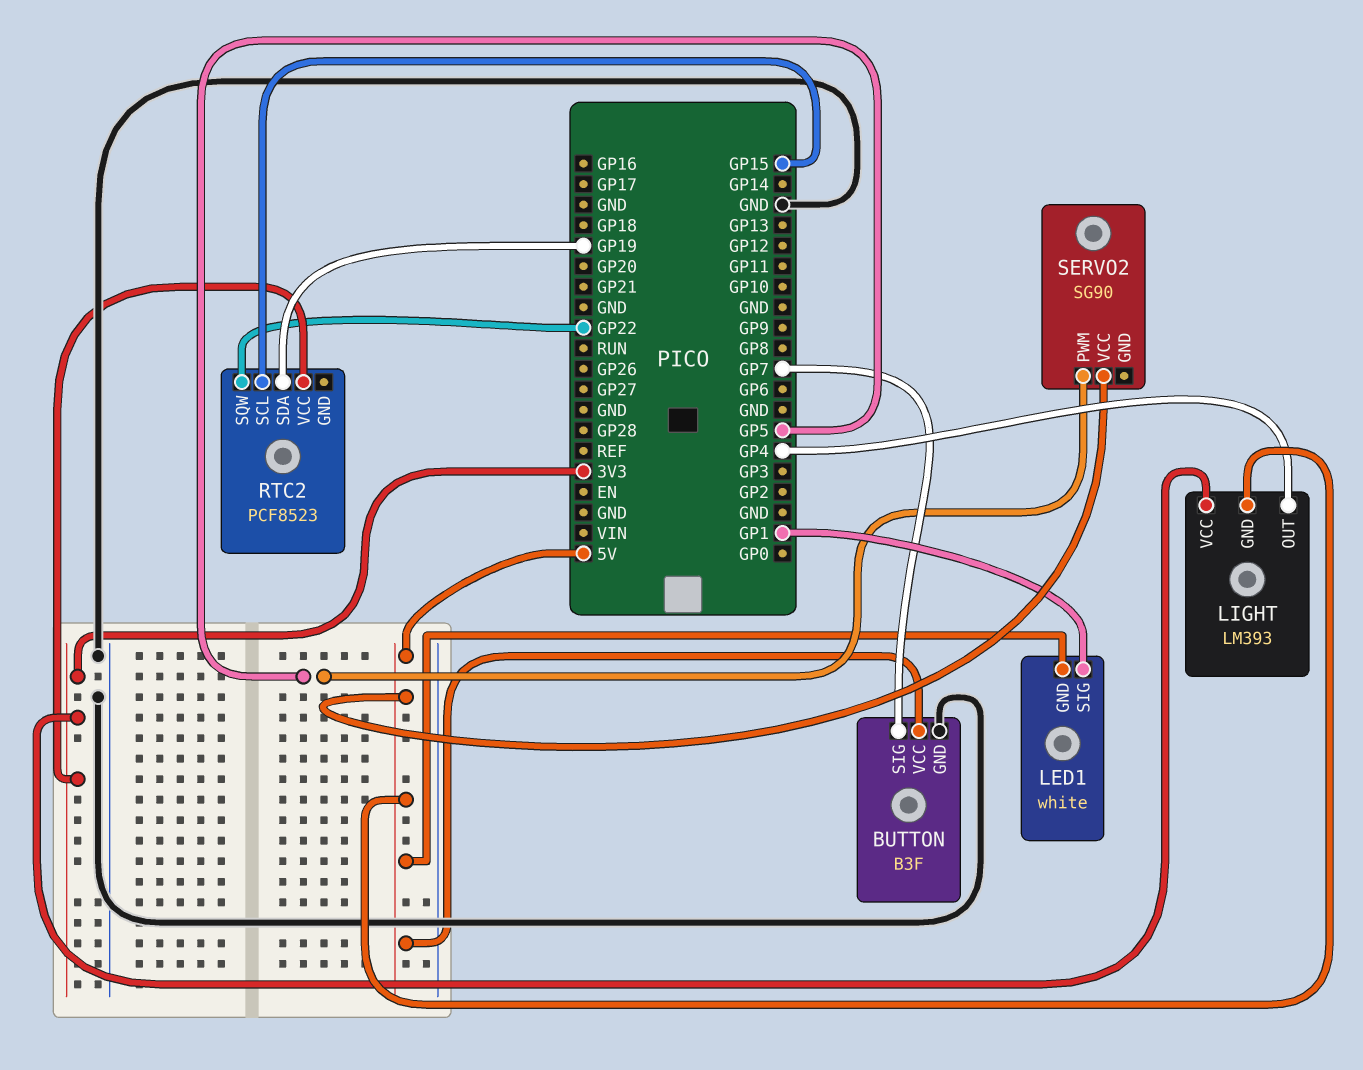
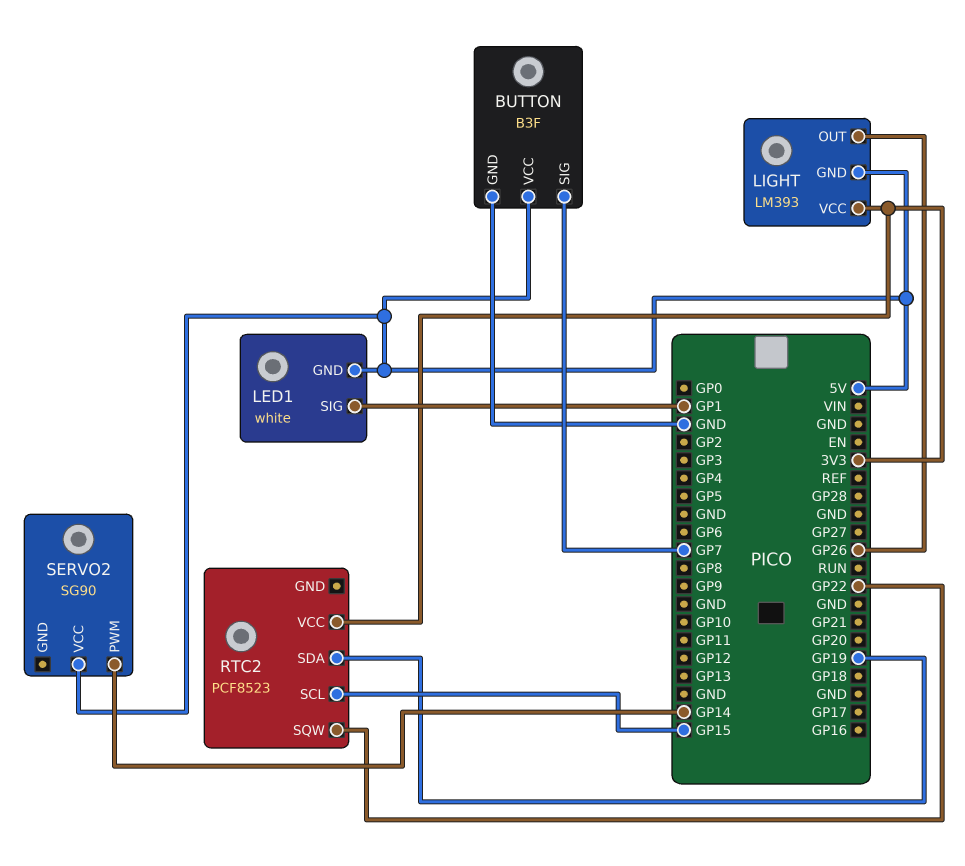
LIGHT pin OUT: GP4 -> GP26
SERVO2 pin PWM: GP5 -> GP14

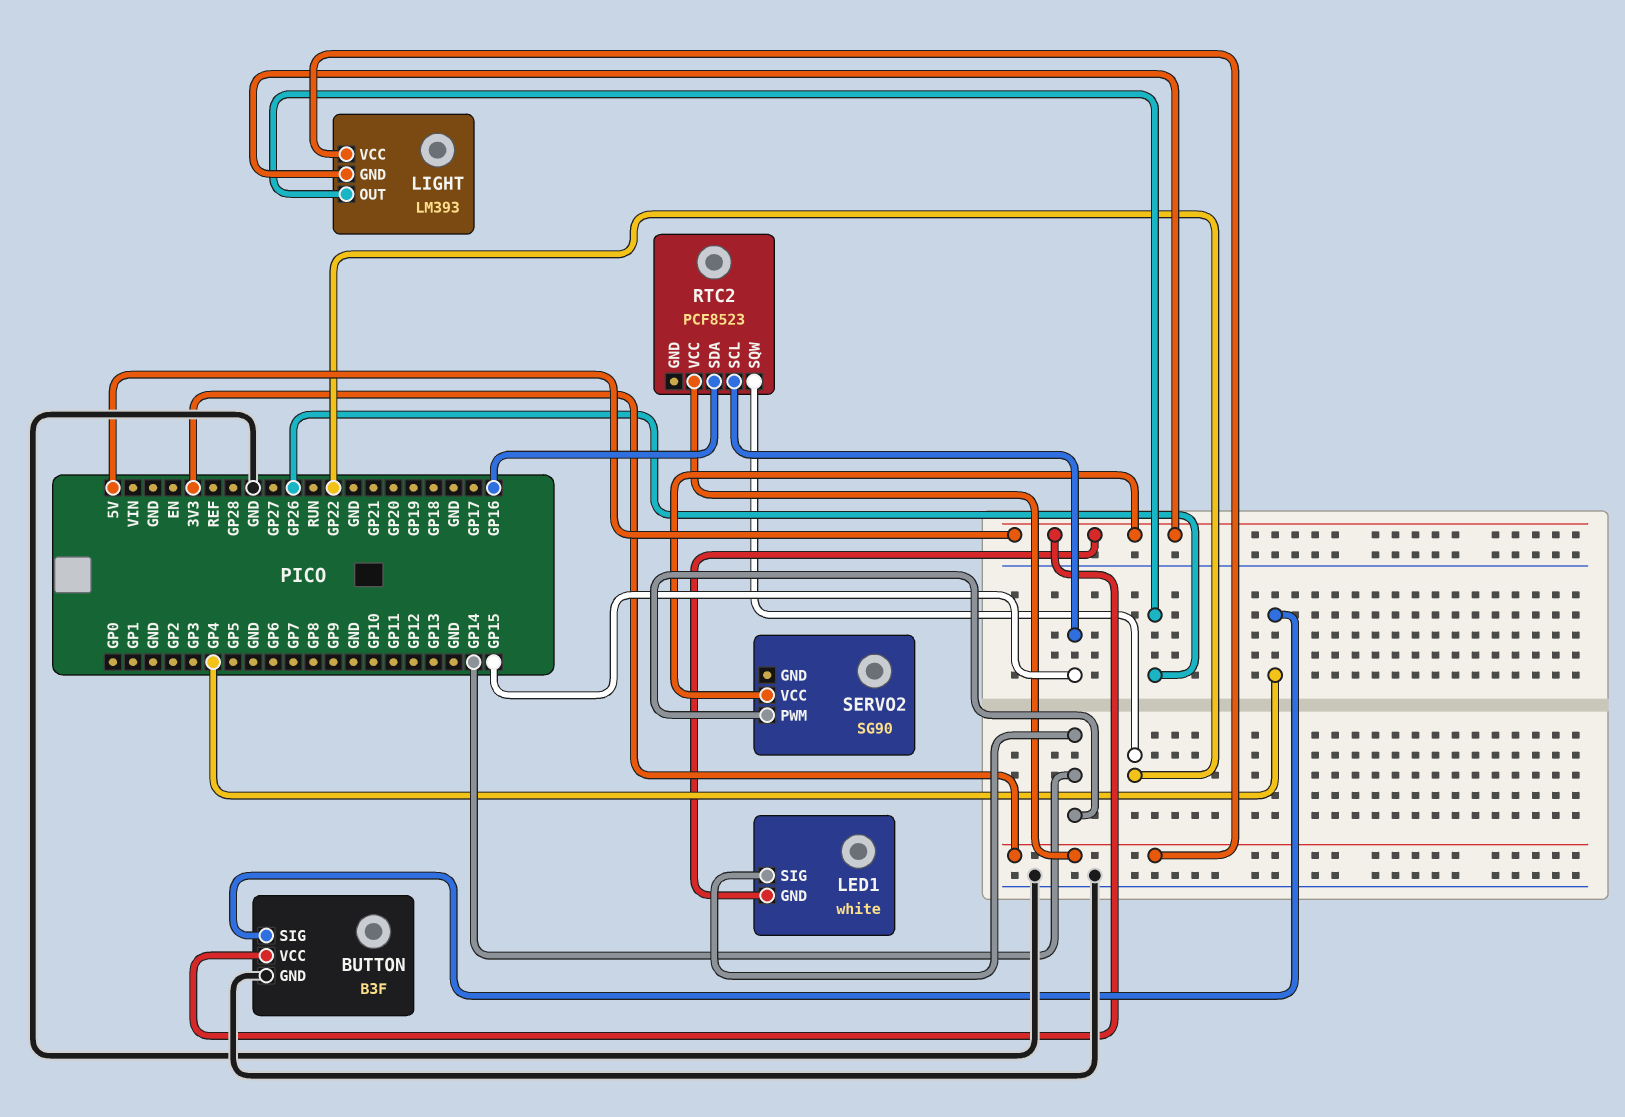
BUTTON pin SIG: GP7 -> GP4
LED1 pin SIG: GP1 -> GP14
RTC2 pin SDA: GP19 -> GP16

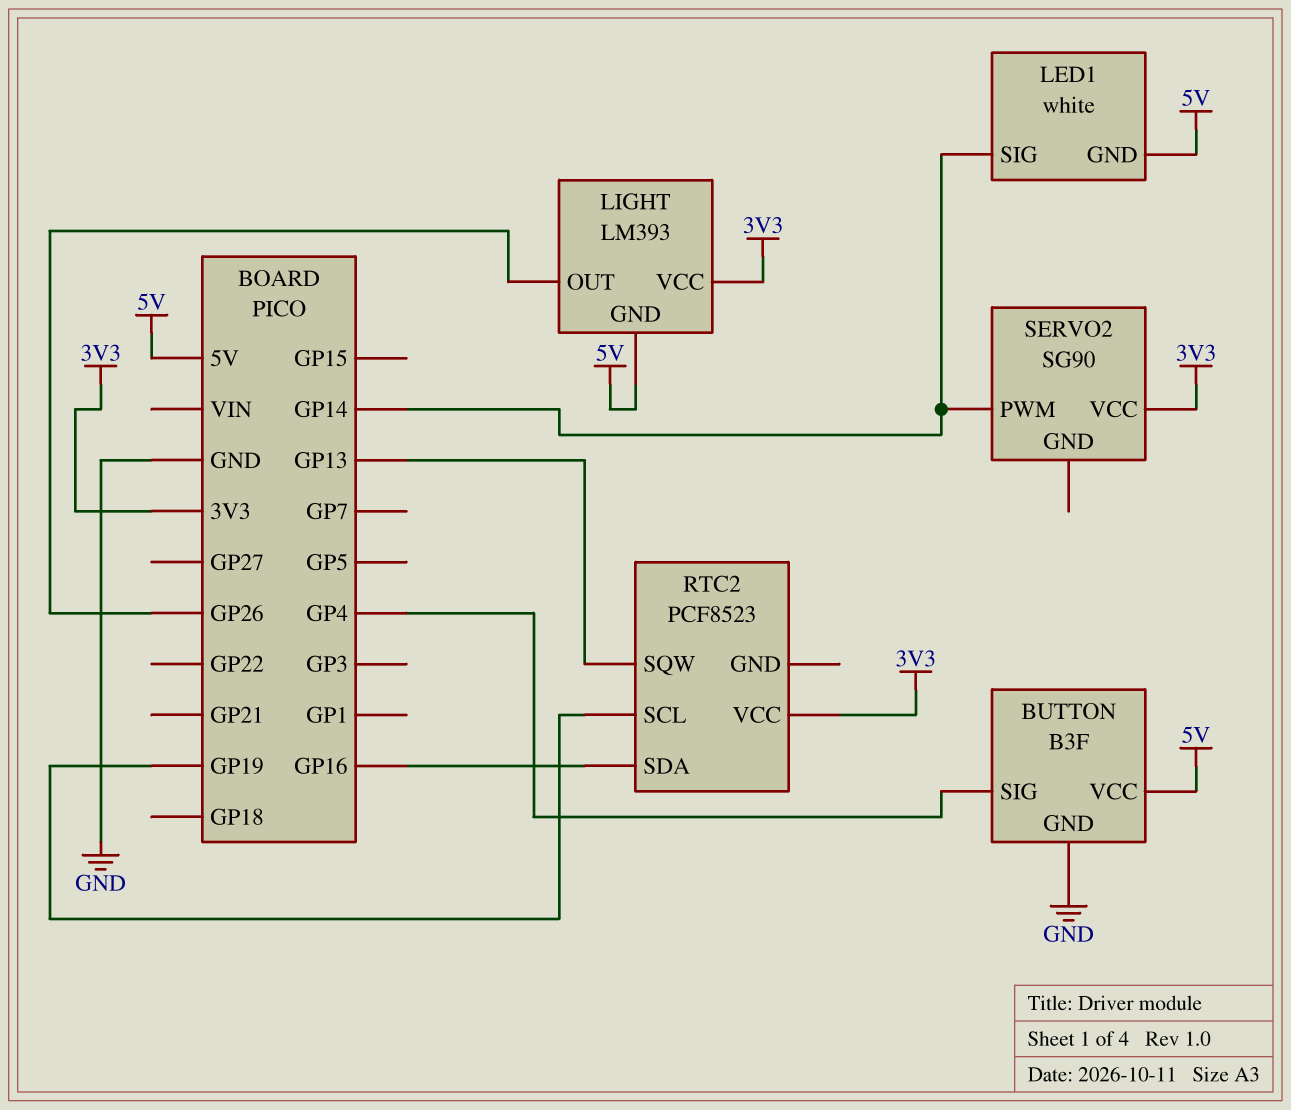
RTC2 pin SCL: GP15 -> GP19
RTC2 pin SQW: GP22 -> GP13
SERVO2 pin VCC: 5V -> 3V3

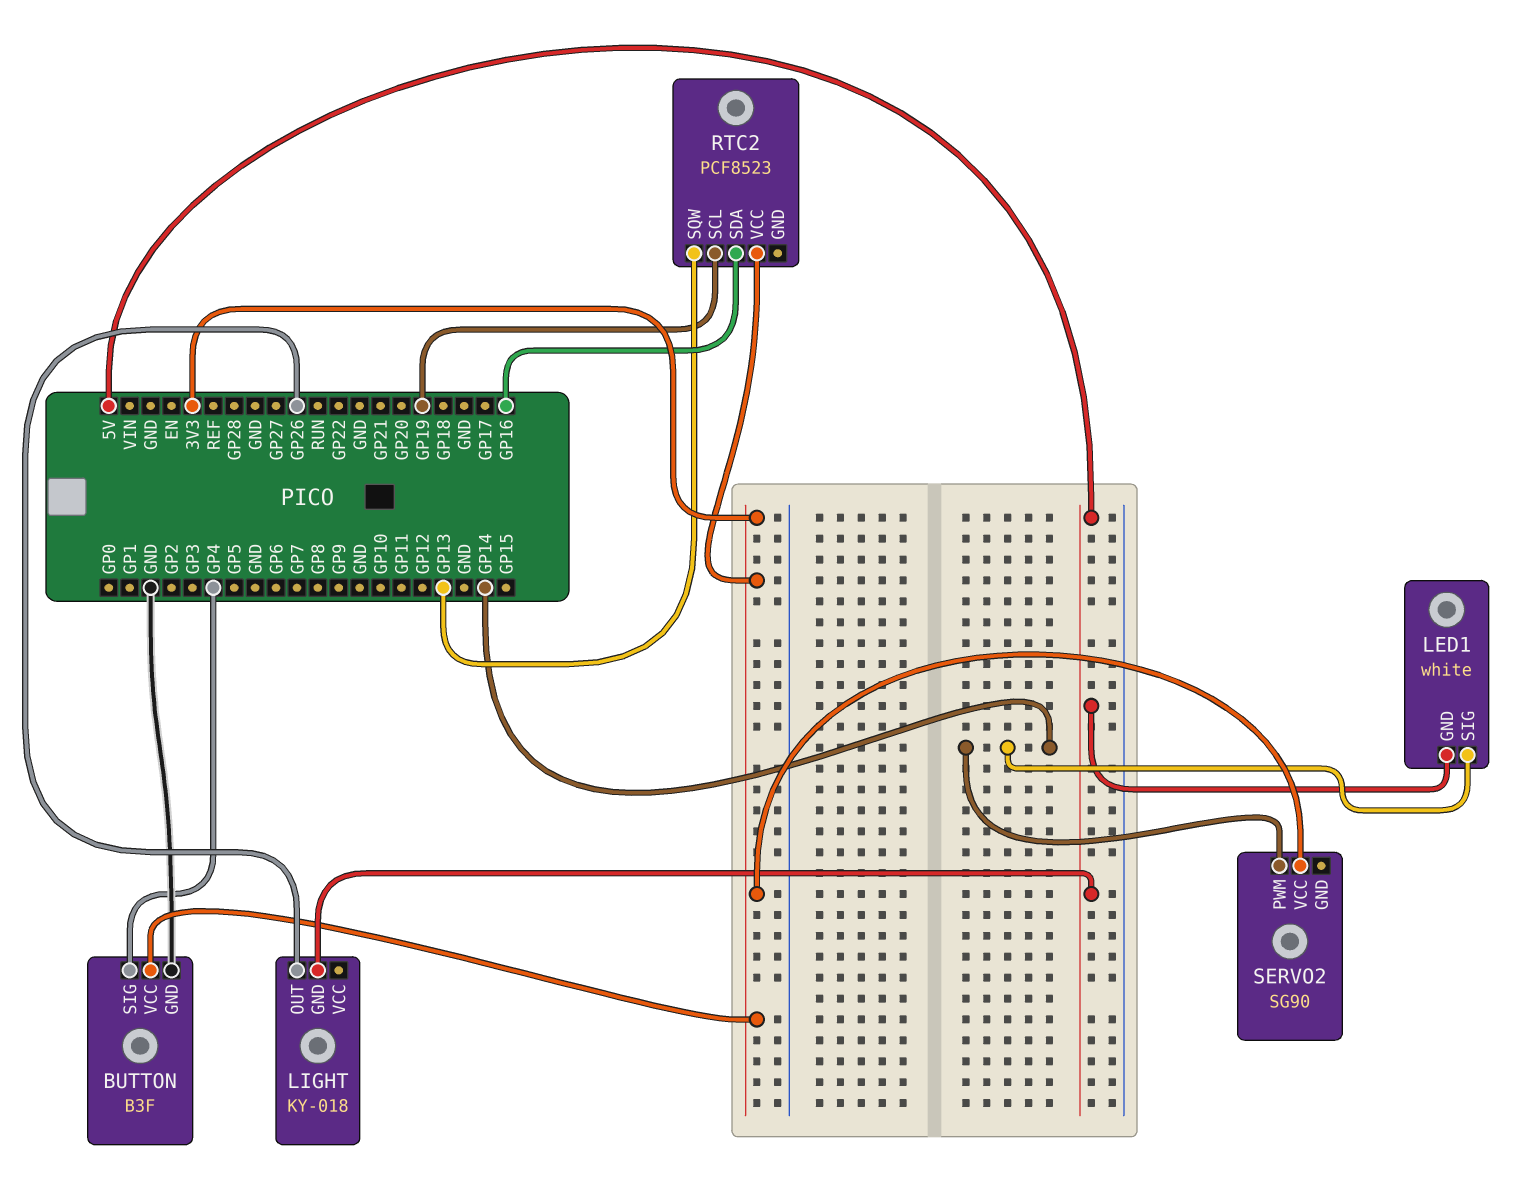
BUTTON pin VCC: 5V -> 3V3
LIGHT: LM393 -> KY-018
LIGHT pin VCC: 3V3 -> none

